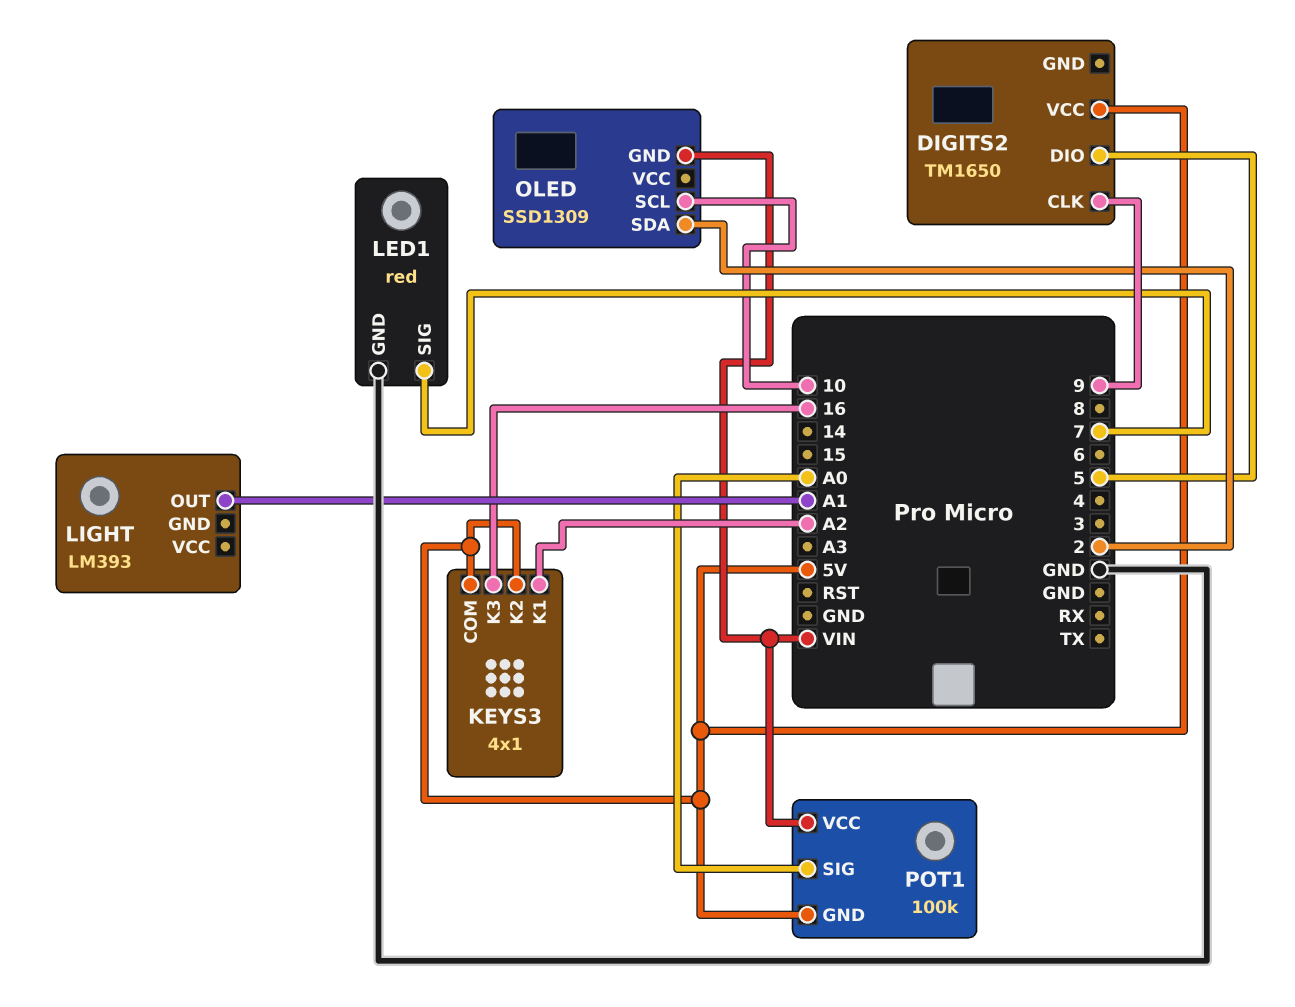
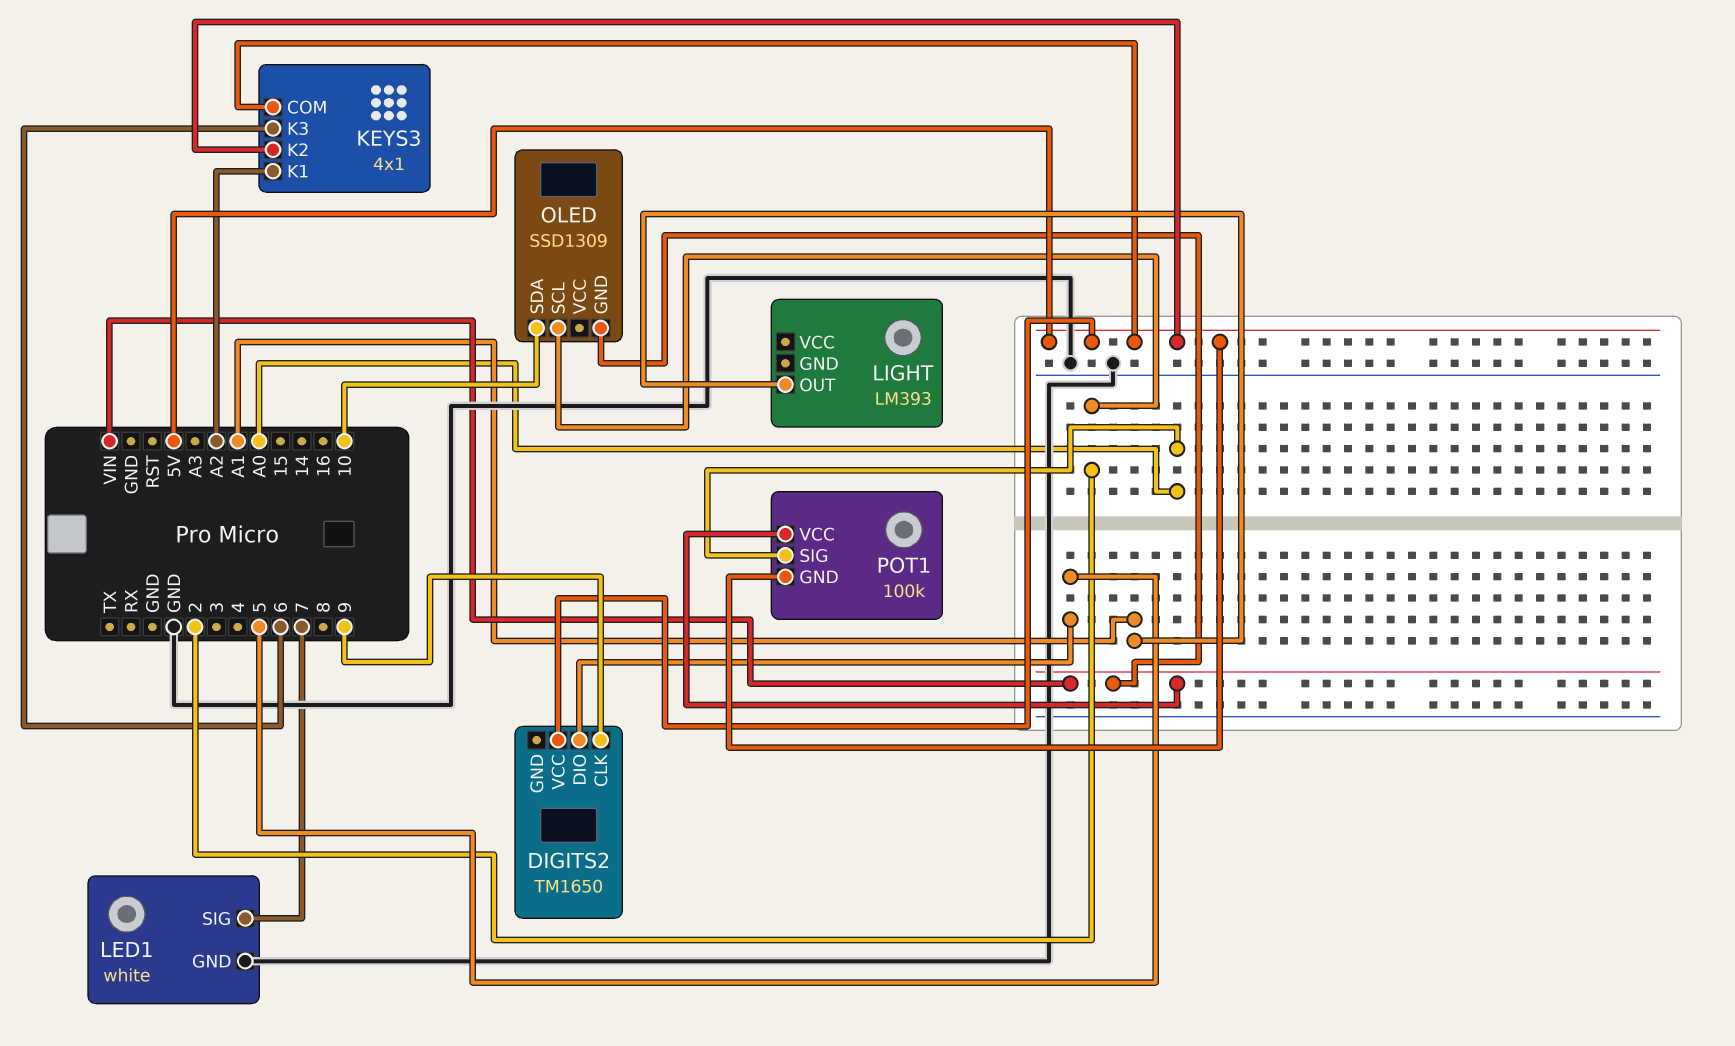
KEYS3 pin K3: 16 -> 6
LED1: red -> white
OLED pin SCL: 10 -> 2
OLED pin SDA: 2 -> 10

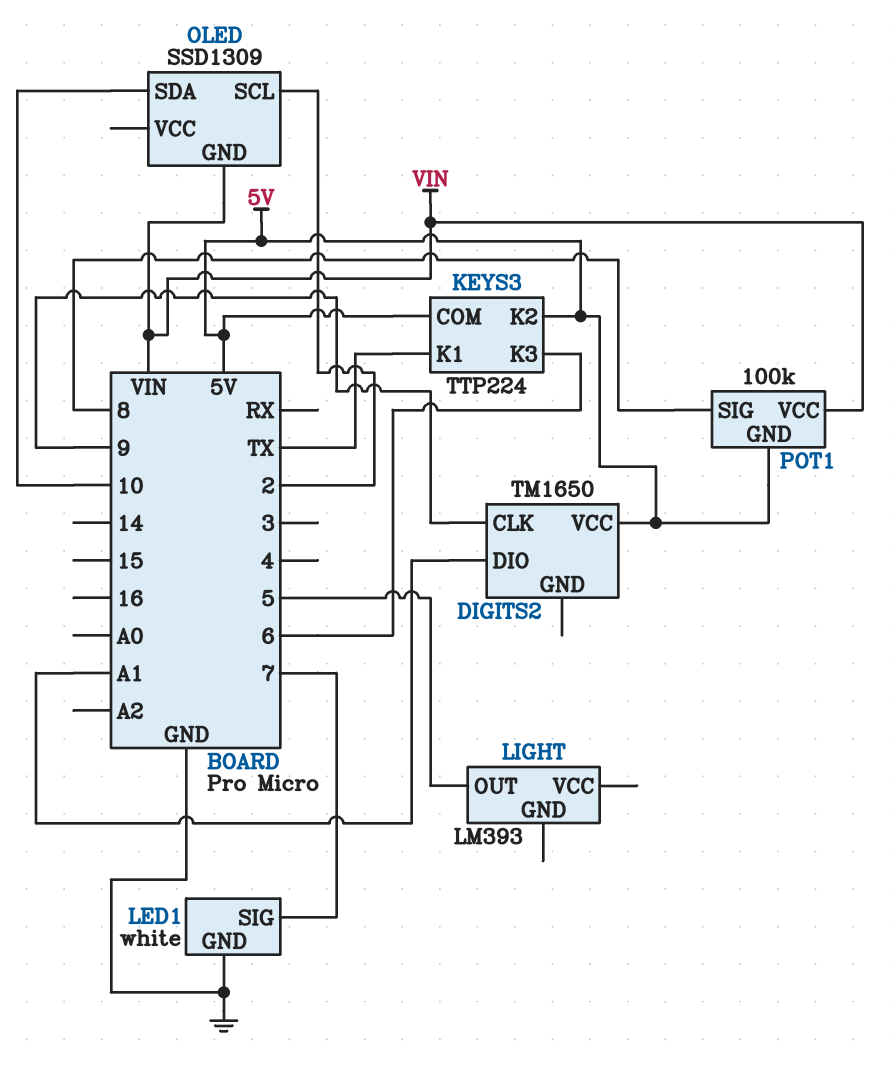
DIGITS2 pin DIO: 5 -> A1
KEYS3: 4x1 -> TTP224
KEYS3 pin K1: A2 -> TX
LIGHT pin OUT: A1 -> 5
POT1 pin SIG: A0 -> 8

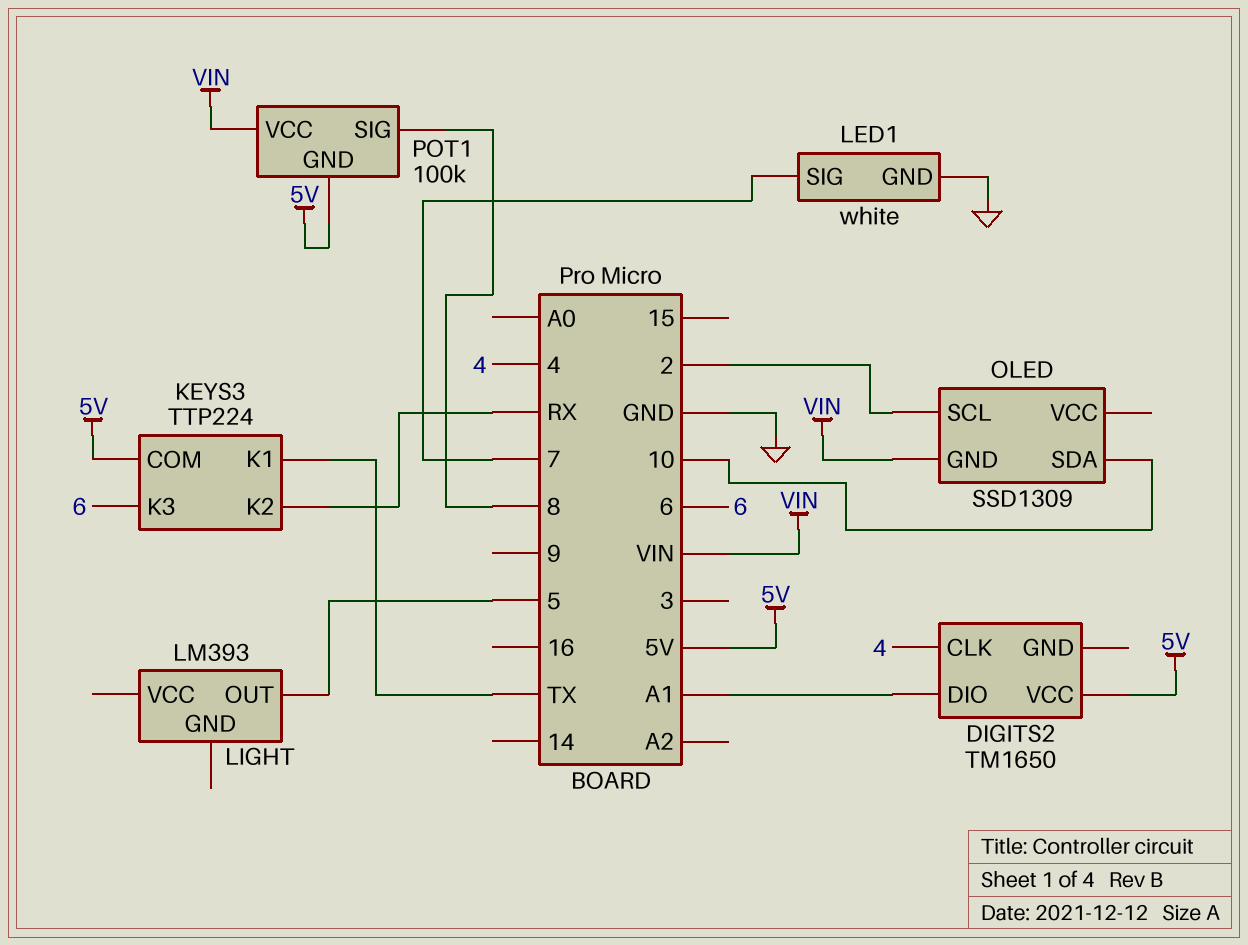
DIGITS2 pin CLK: 9 -> 4
KEYS3 pin K2: 5V -> RX

